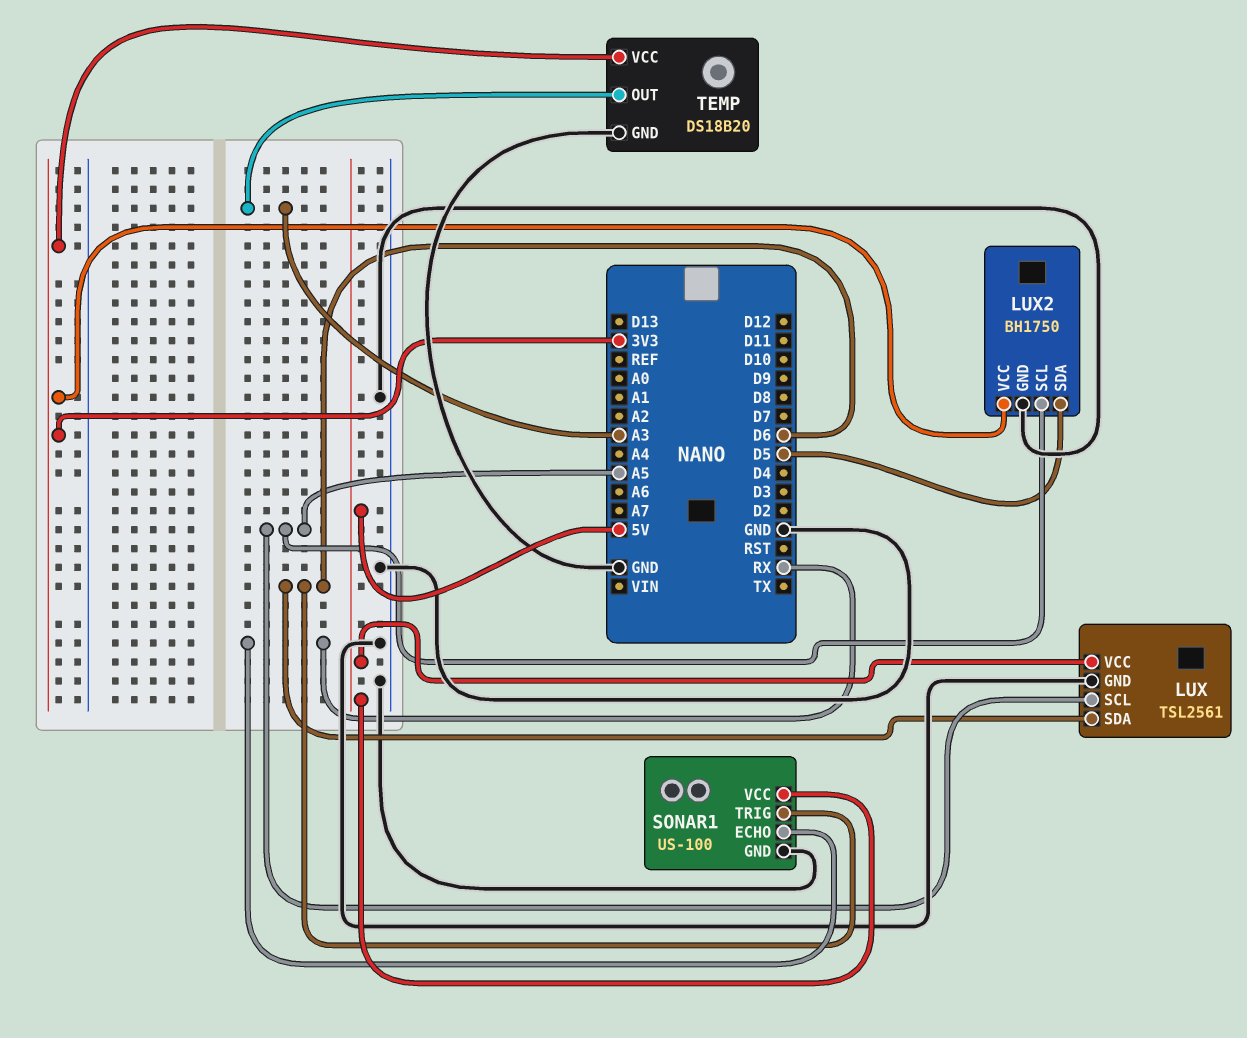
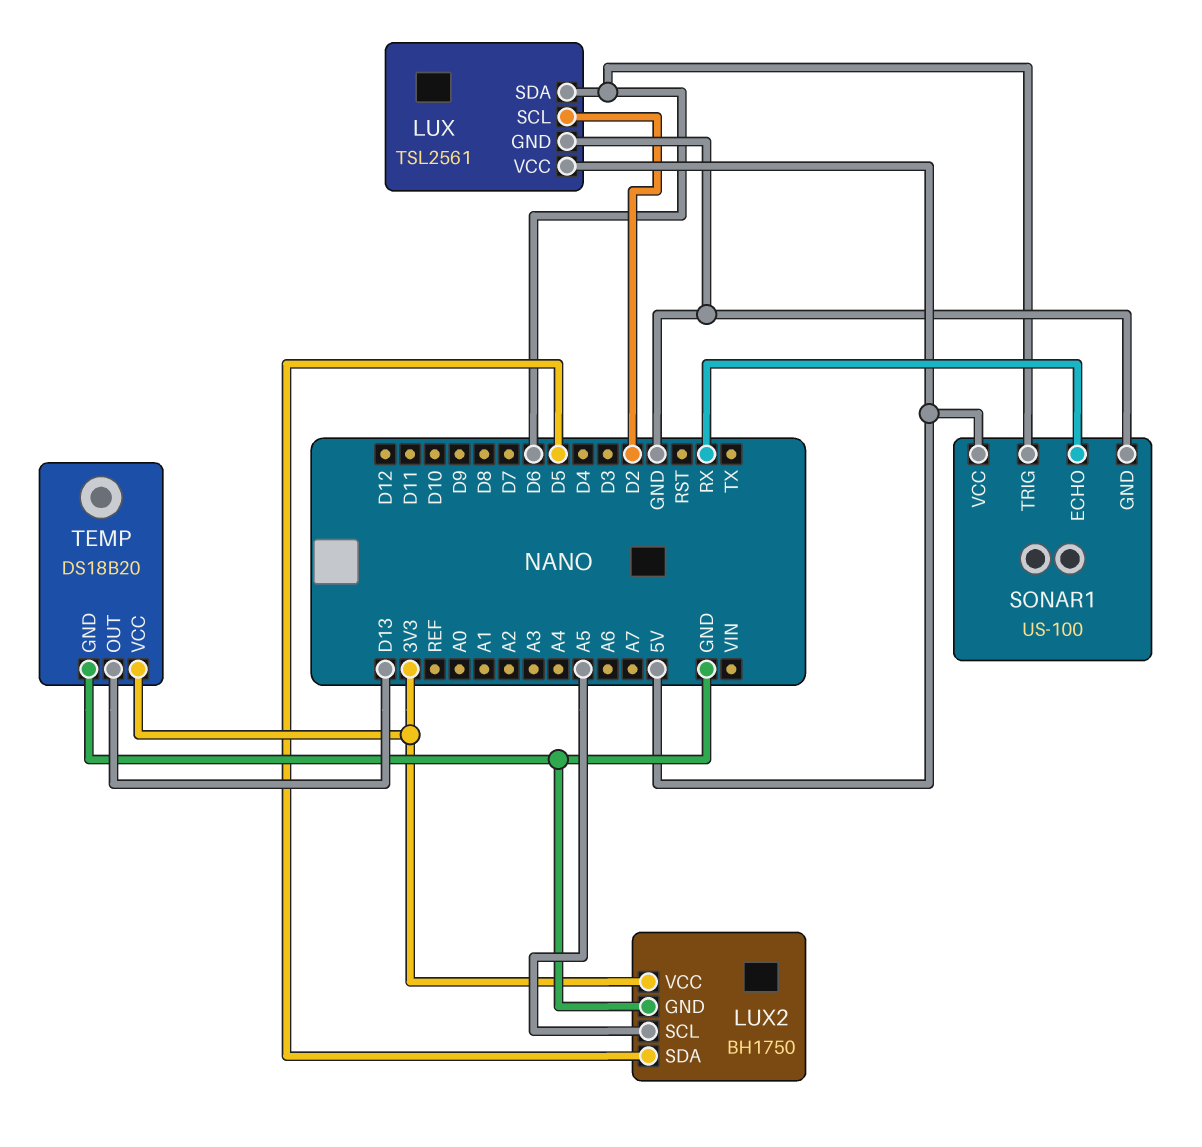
LUX pin SCL: A5 -> D2
TEMP pin OUT: A3 -> D13

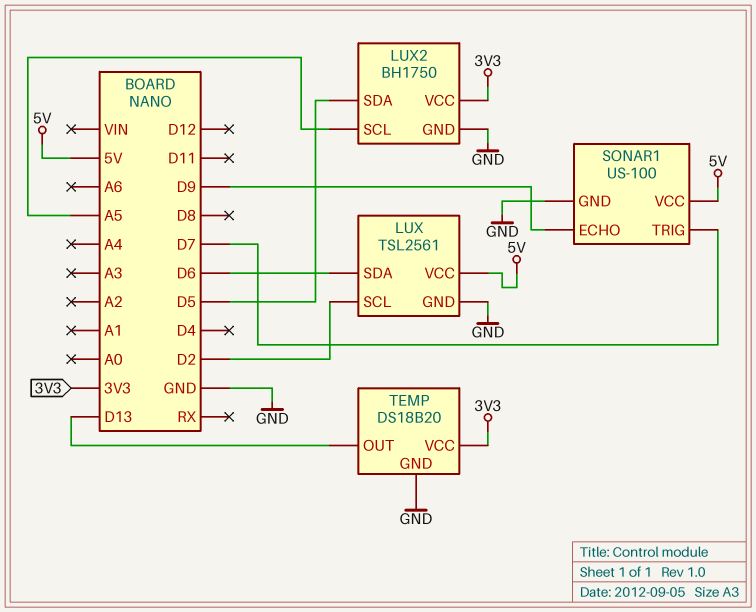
SONAR1 pin ECHO: RX -> D9
SONAR1 pin TRIG: D6 -> D7

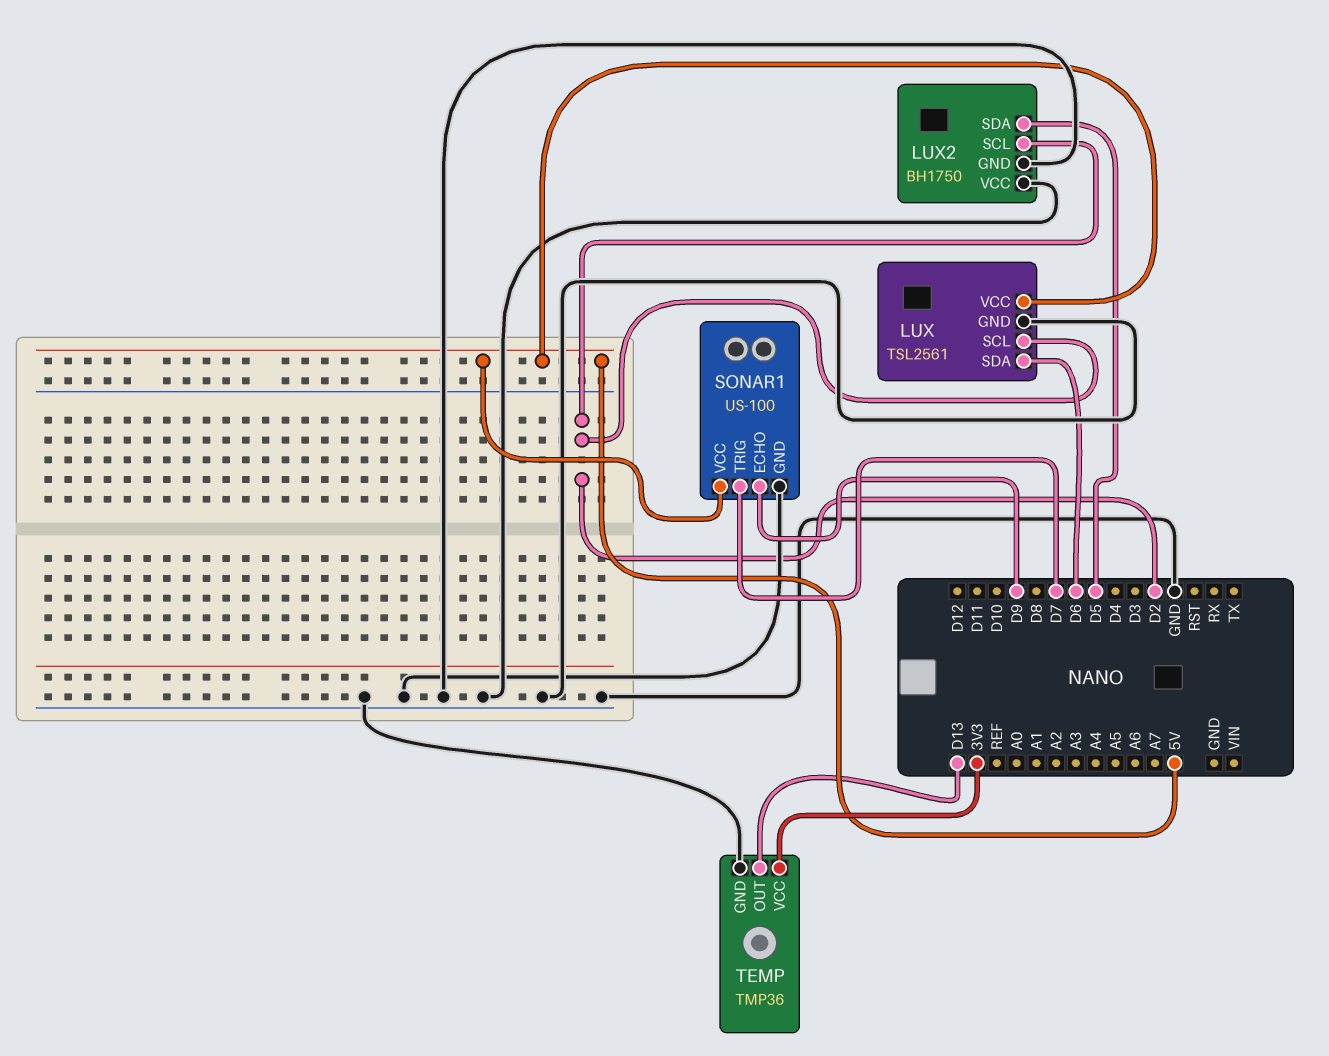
LUX2 pin SCL: A5 -> D2
LUX2 pin VCC: 3V3 -> GND
TEMP: DS18B20 -> TMP36

